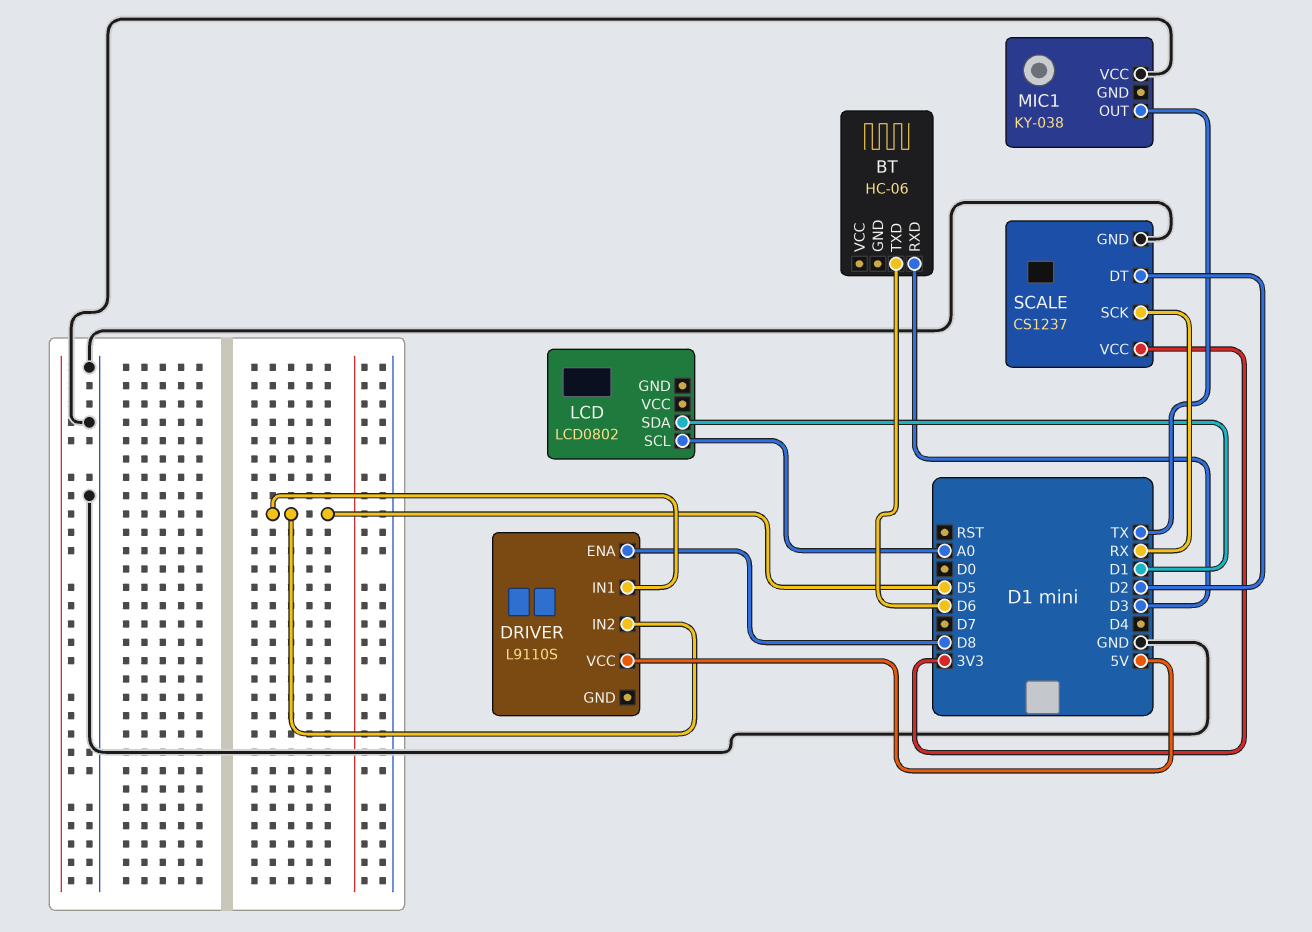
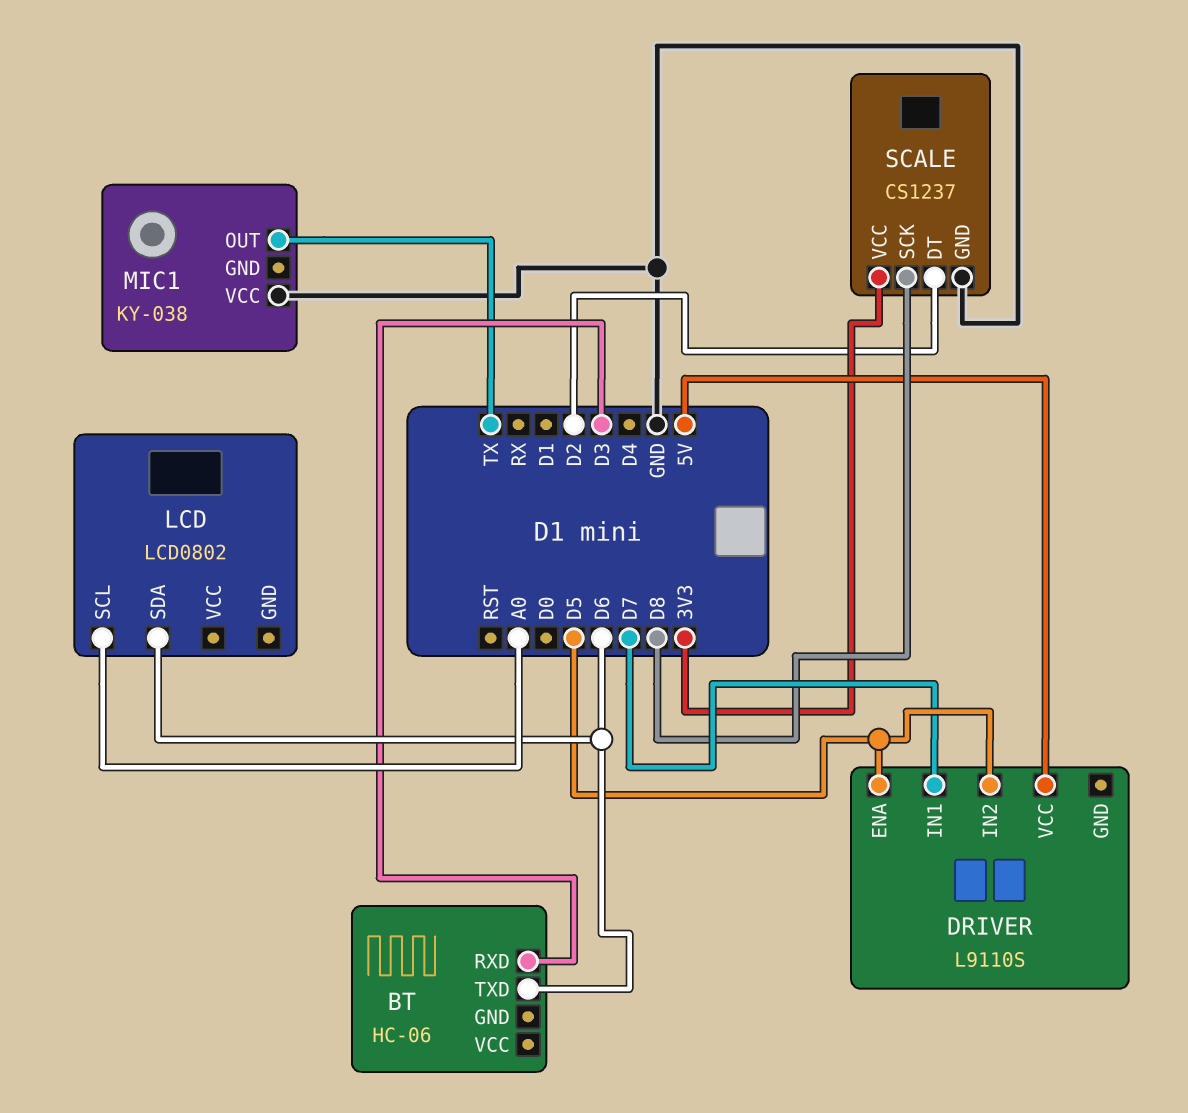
DRIVER pin ENA: D8 -> D5
DRIVER pin IN1: D5 -> D7
LCD pin SDA: D1 -> D6
SCALE pin SCK: RX -> D8

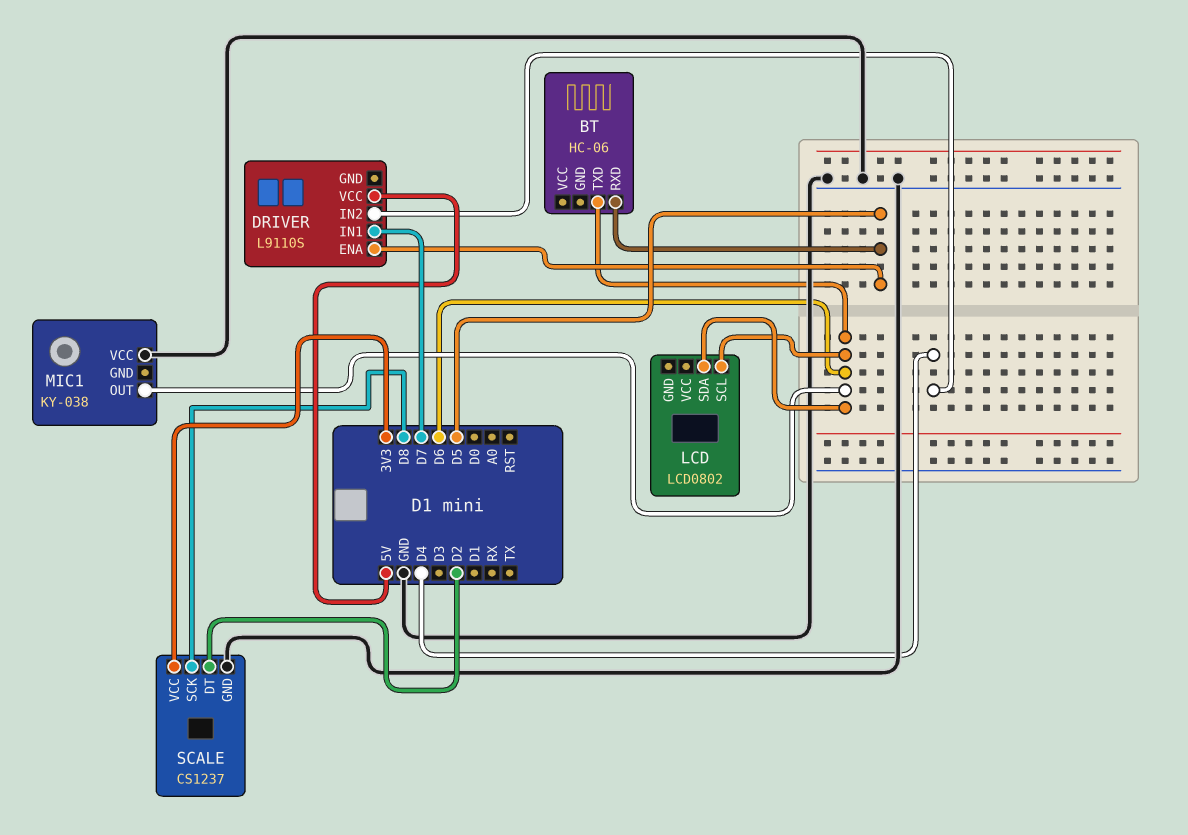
BT pin RXD: D3 -> D5
DRIVER pin IN2: D5 -> D4
LCD pin SCL: A0 -> D6
MIC1 pin OUT: TX -> D6

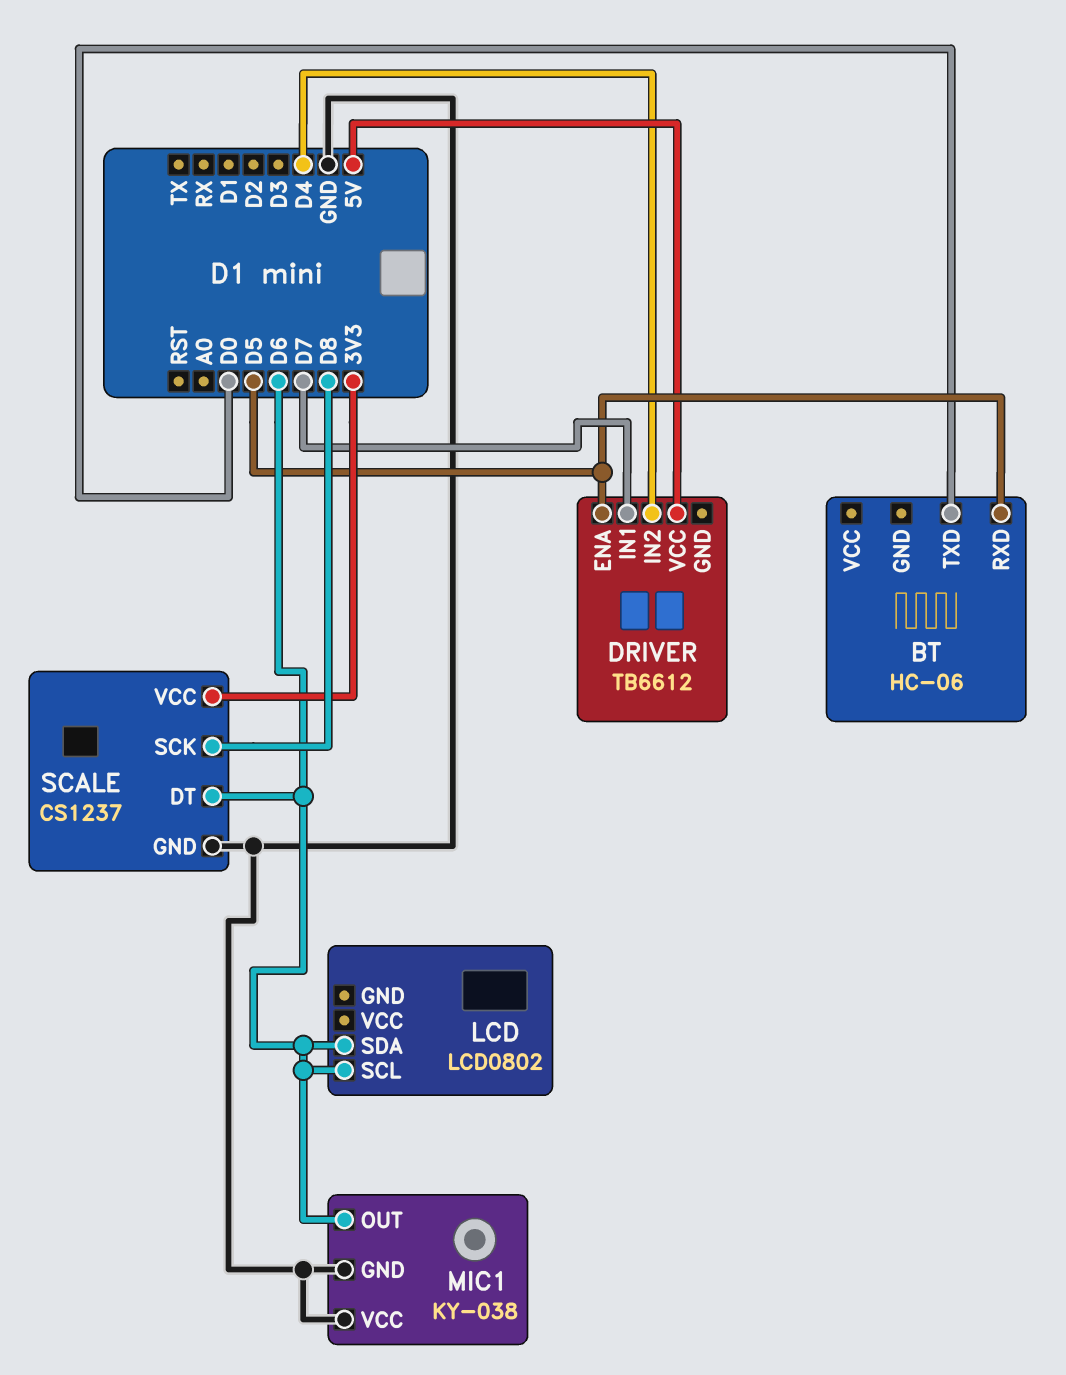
BT pin TXD: D6 -> D0
DRIVER: L9110S -> TB6612
MIC1 pin GND: none -> GND
SCALE pin DT: D2 -> D6

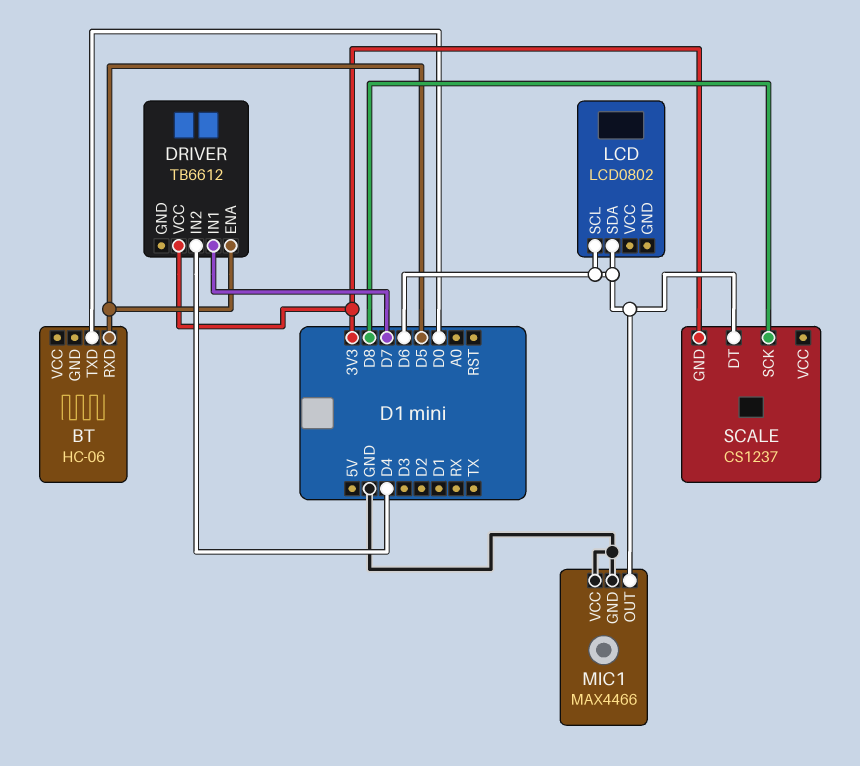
DRIVER pin VCC: 5V -> 3V3
MIC1: KY-038 -> MAX4466
SCALE pin GND: GND -> 3V3
SCALE pin VCC: 3V3 -> none

